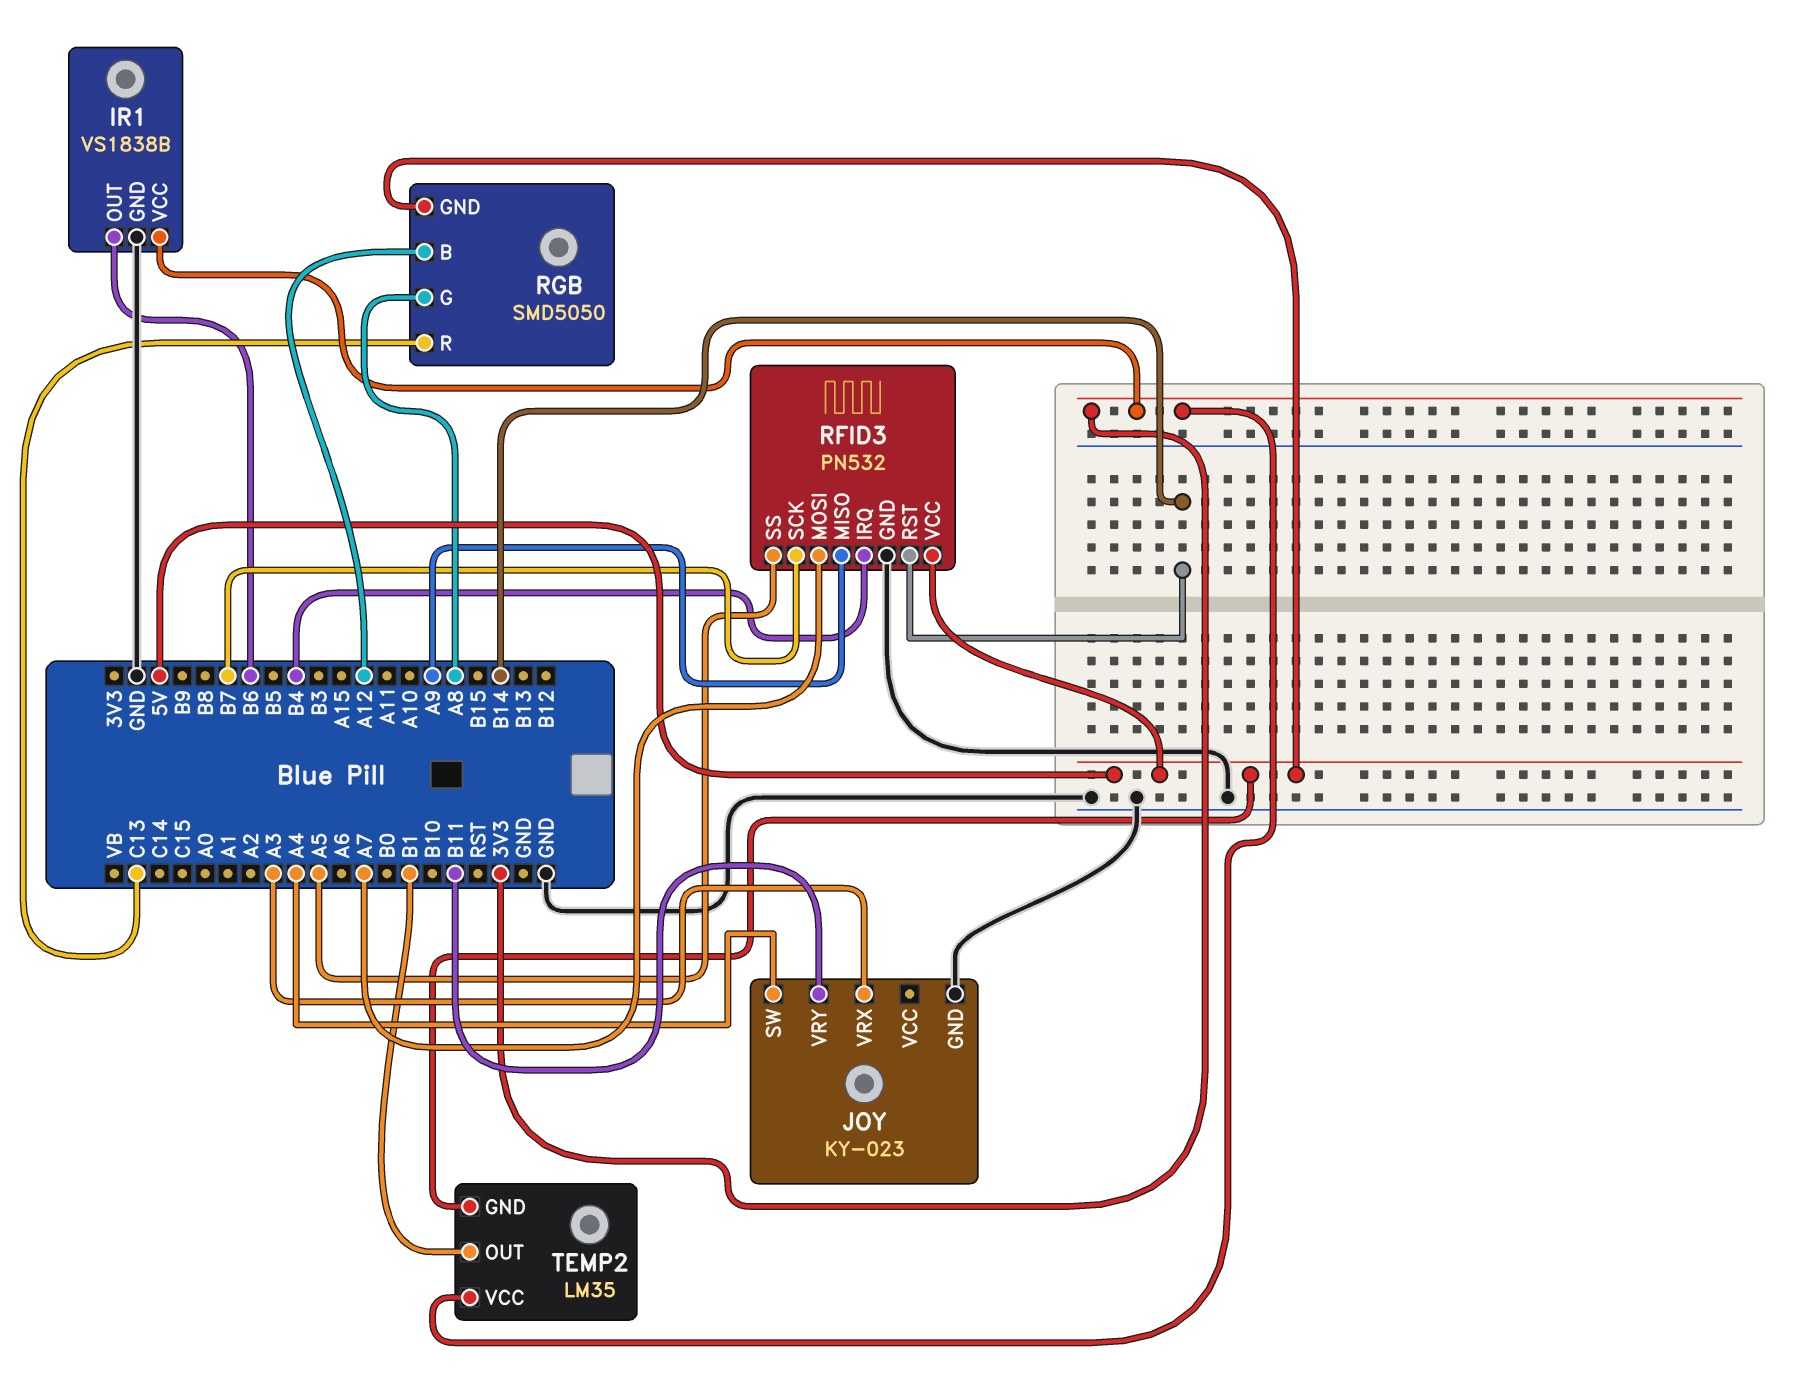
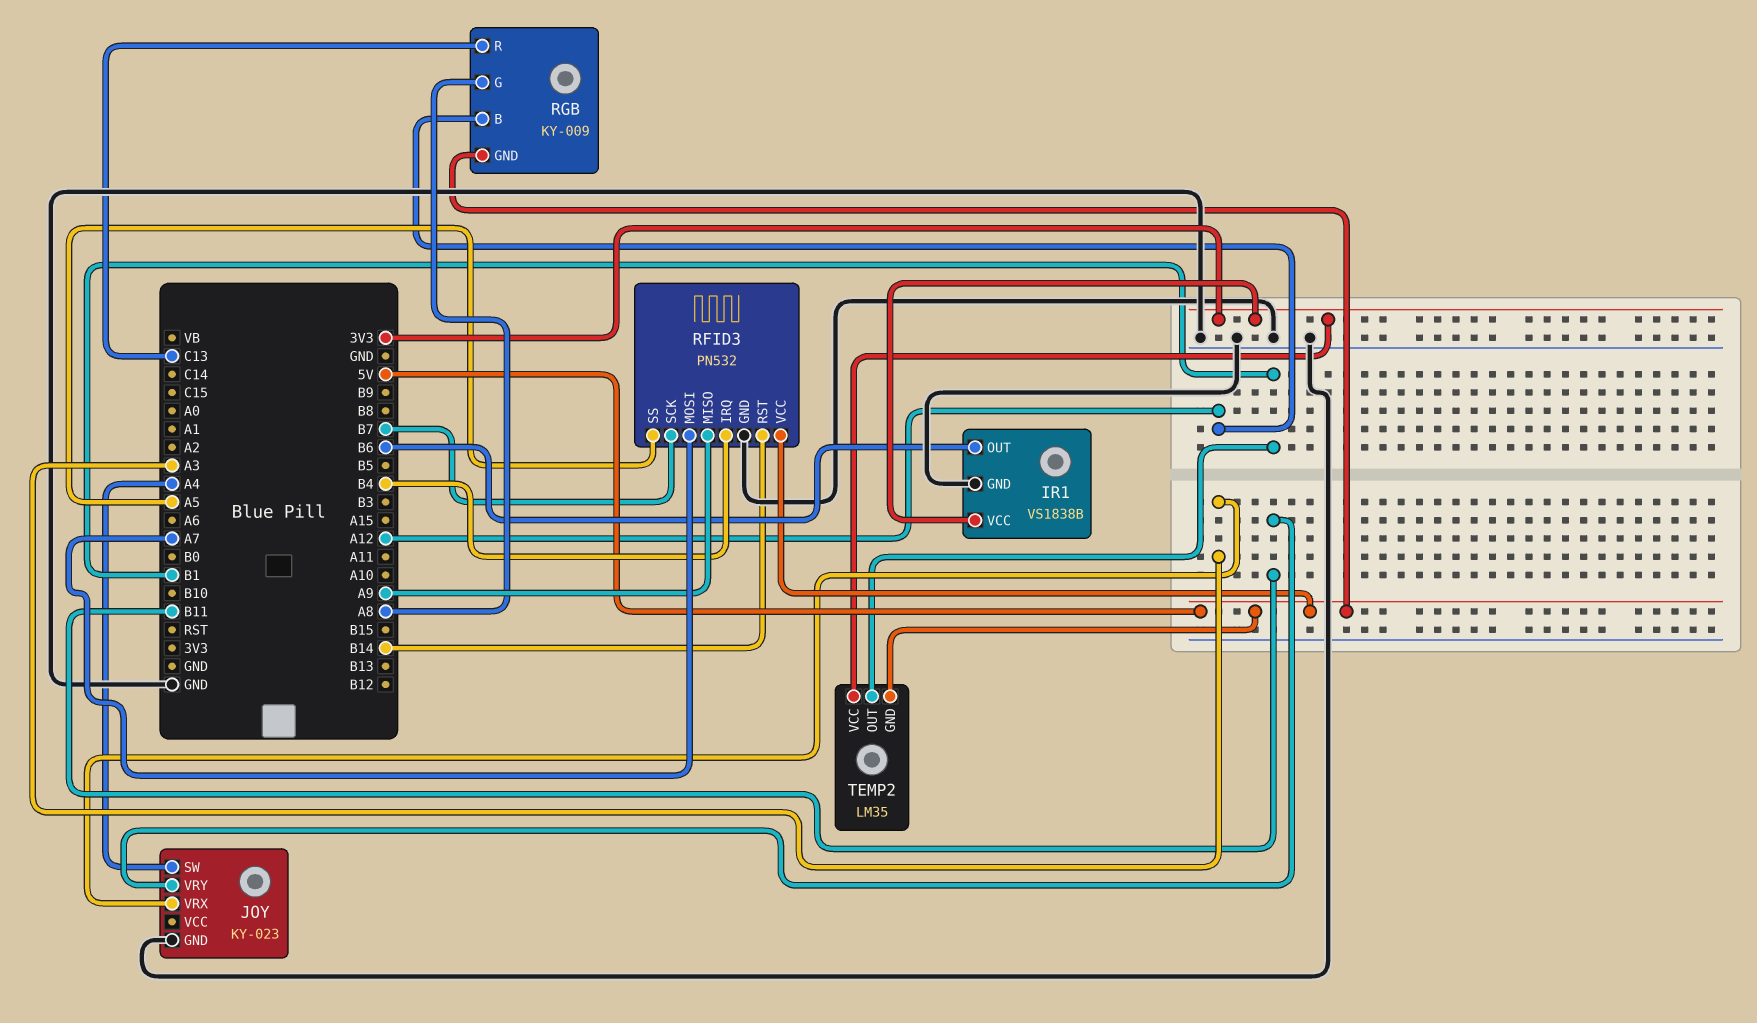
RGB: SMD5050 -> KY-009

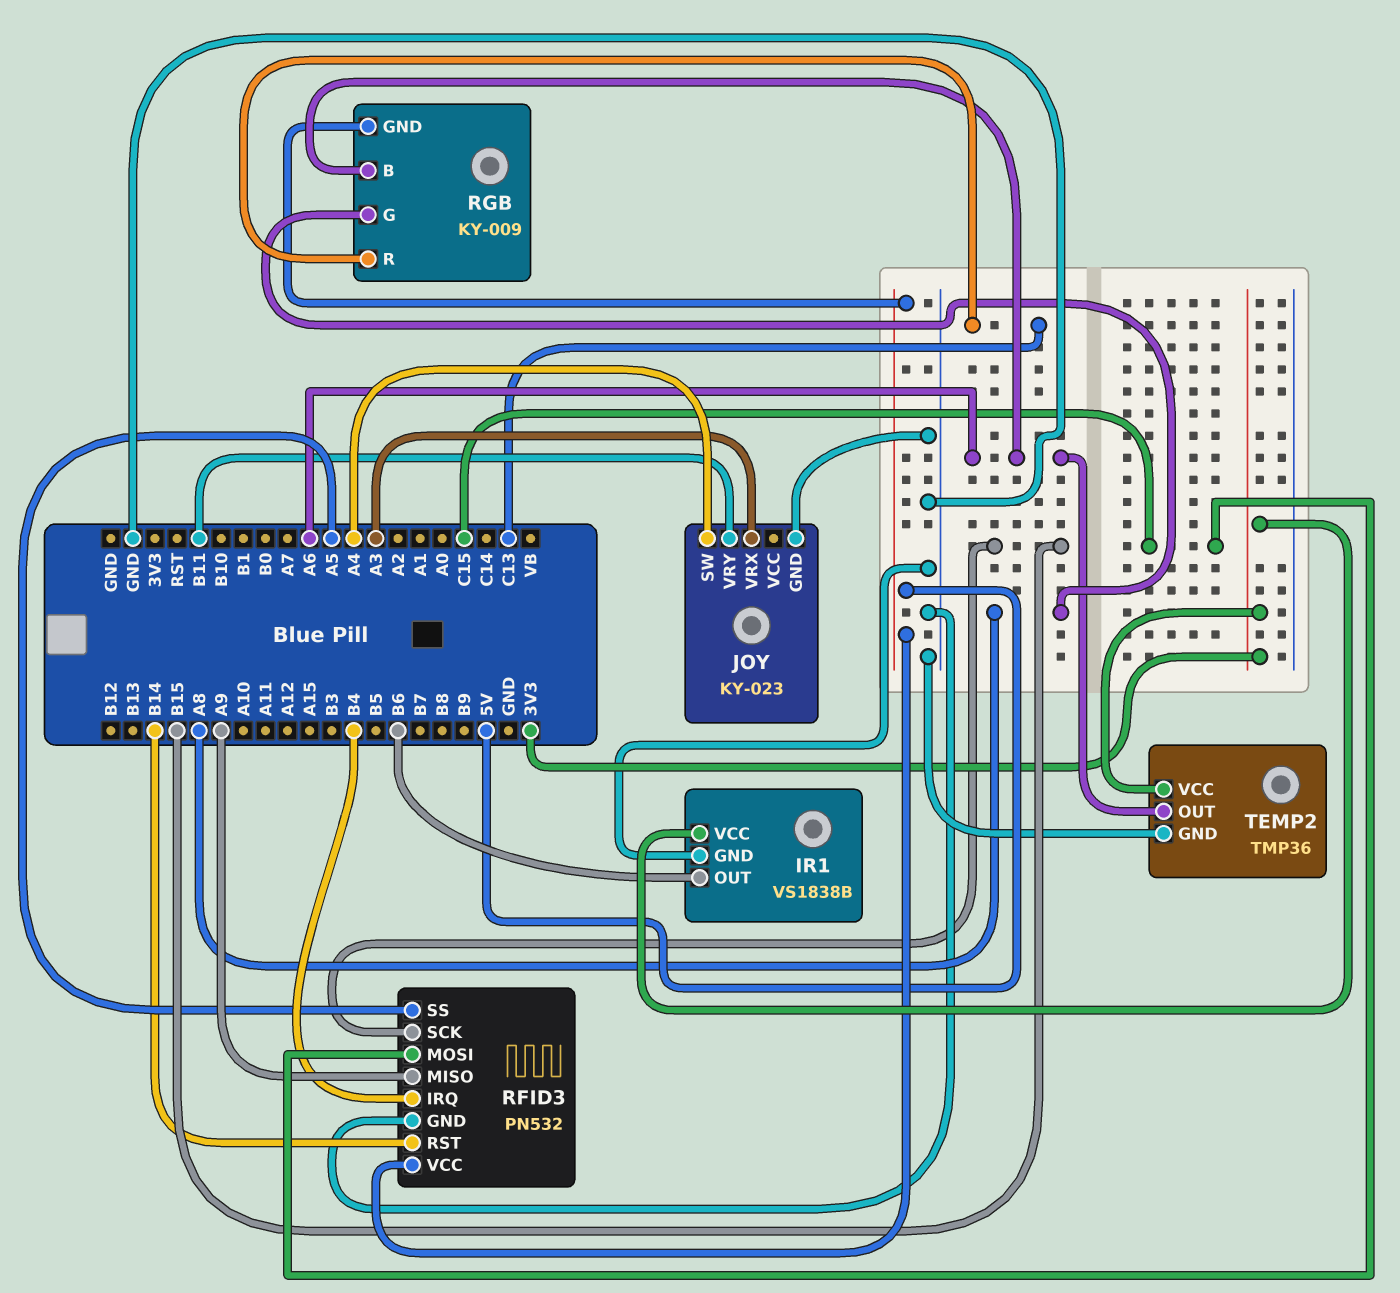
RFID3 pin MOSI: A7 -> C15
RFID3 pin SCK: B7 -> B15
RGB pin B: A12 -> A6
TEMP2: LM35 -> TMP36
TEMP2 pin GND: 5V -> GND
TEMP2 pin OUT: B1 -> A6

